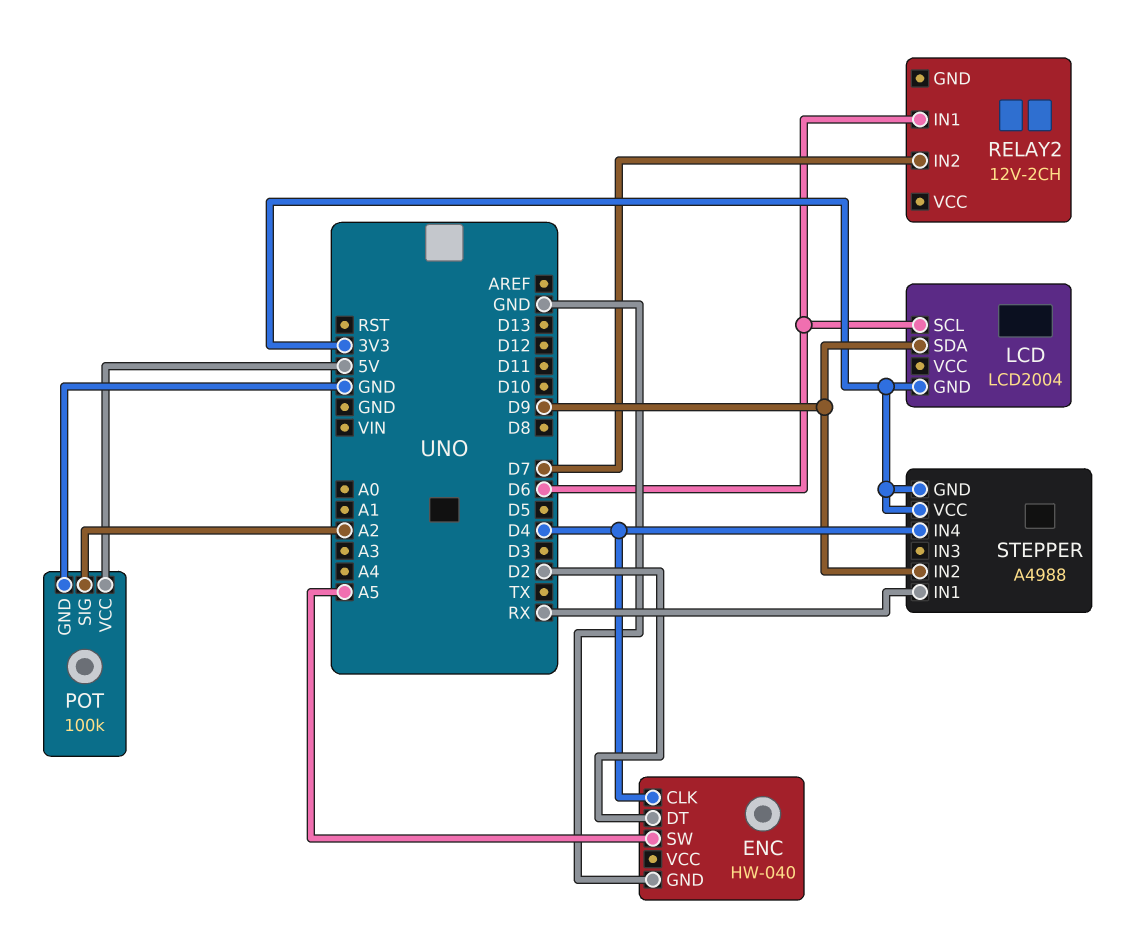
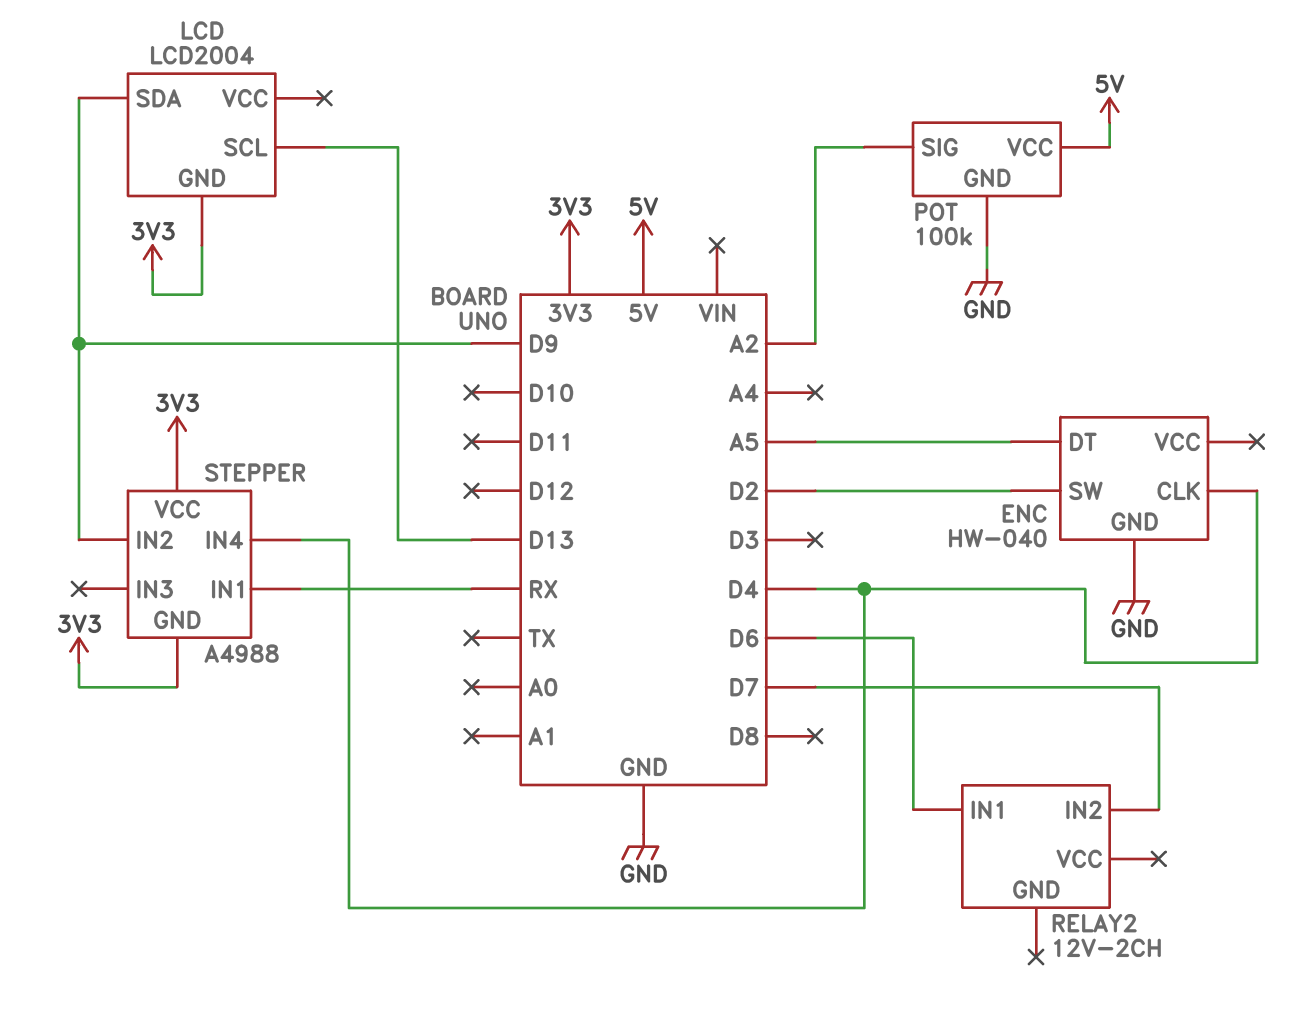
ENC pin DT: D2 -> A5
ENC pin SW: A5 -> D2
LCD pin SCL: D6 -> D13

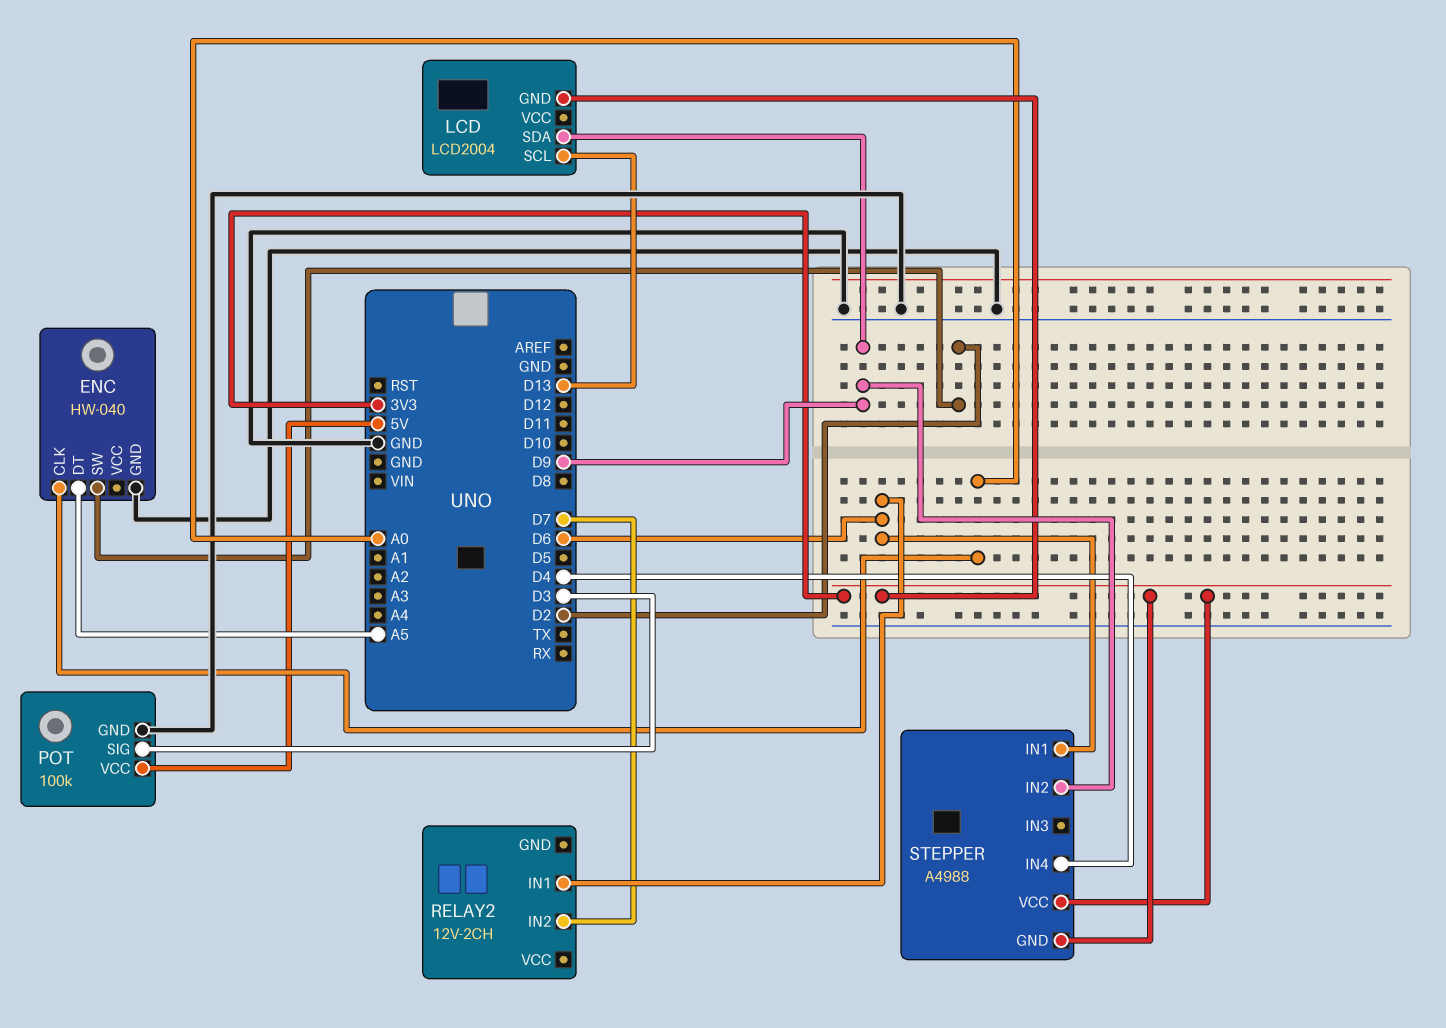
ENC pin CLK: D4 -> A0
POT pin SIG: A2 -> D3
STEPPER pin IN1: RX -> D6

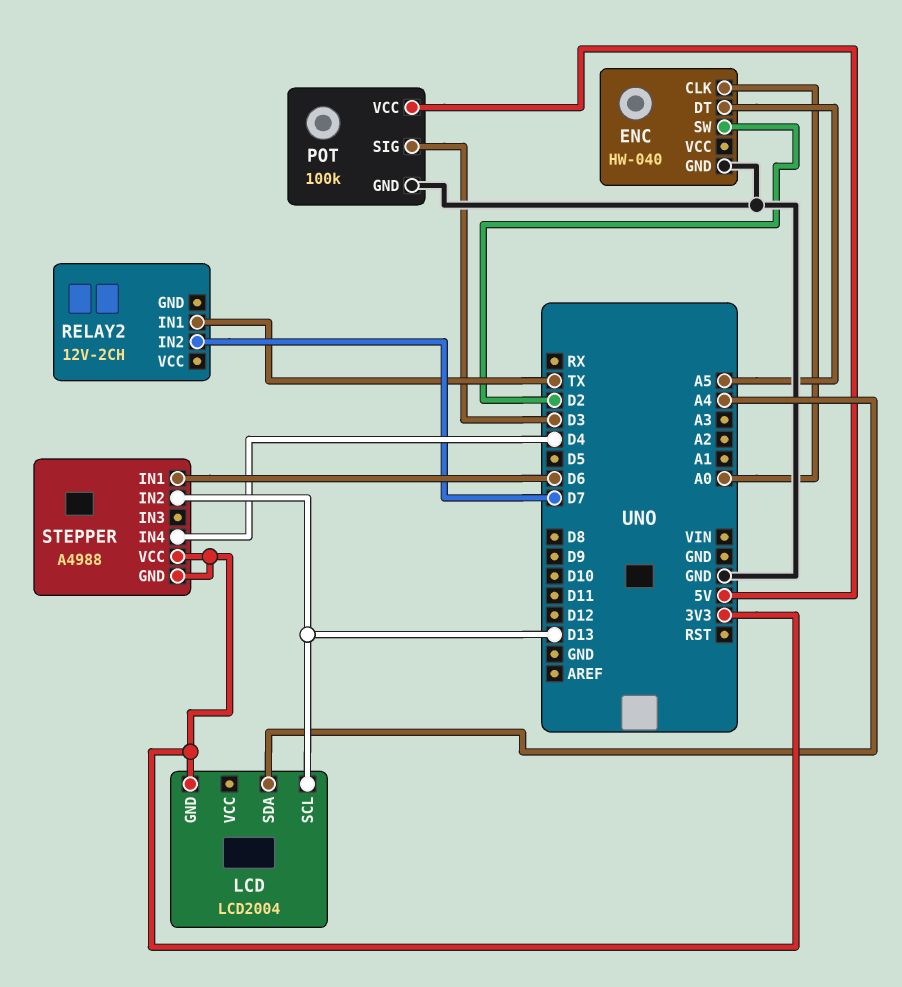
LCD pin SDA: D9 -> A4
RELAY2 pin IN1: D6 -> TX
STEPPER pin IN2: D9 -> D13

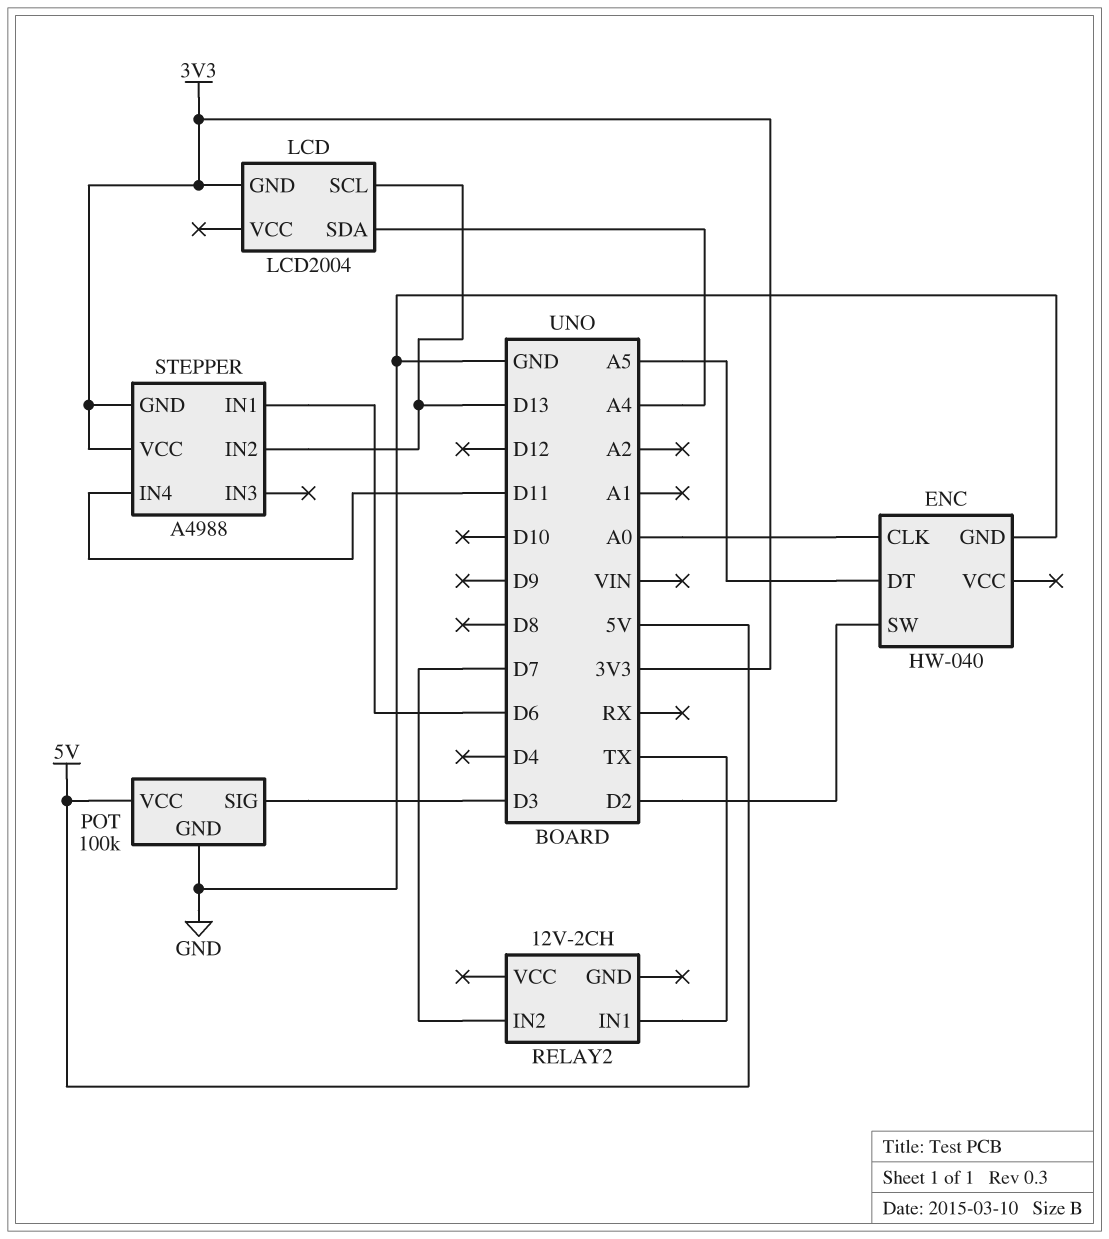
STEPPER pin IN4: D4 -> D11

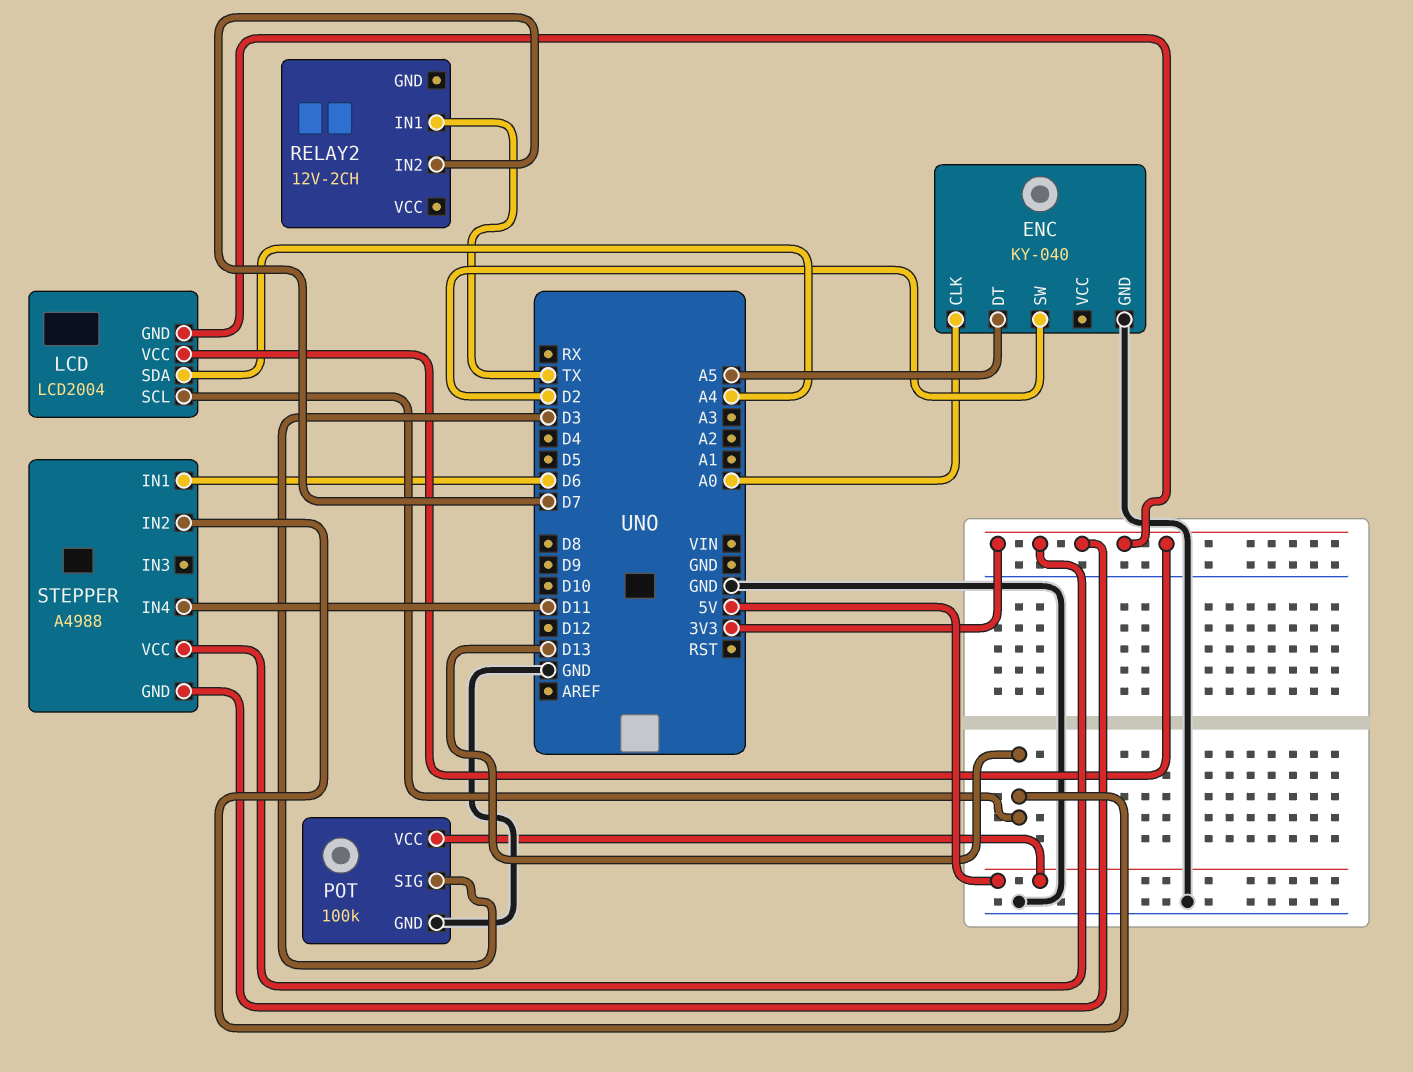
ENC: HW-040 -> KY-040
LCD pin VCC: none -> 3V3

